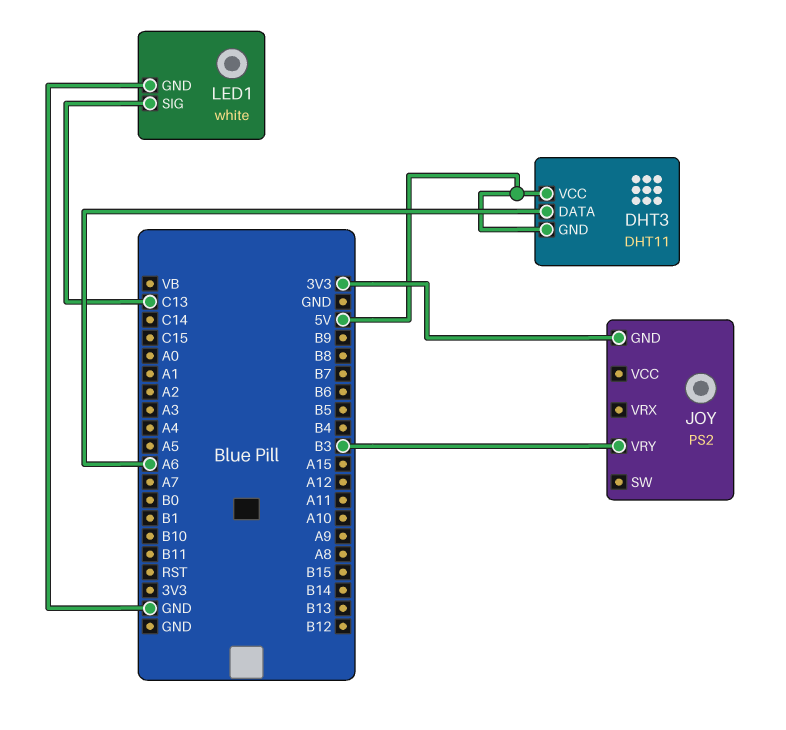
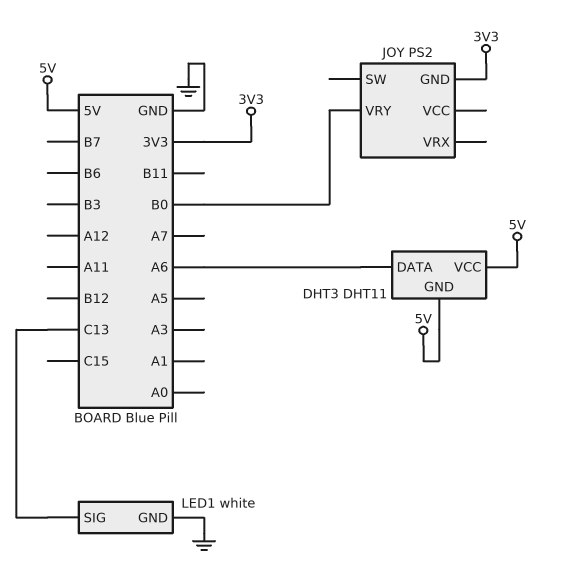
JOY pin VRY: B3 -> B0

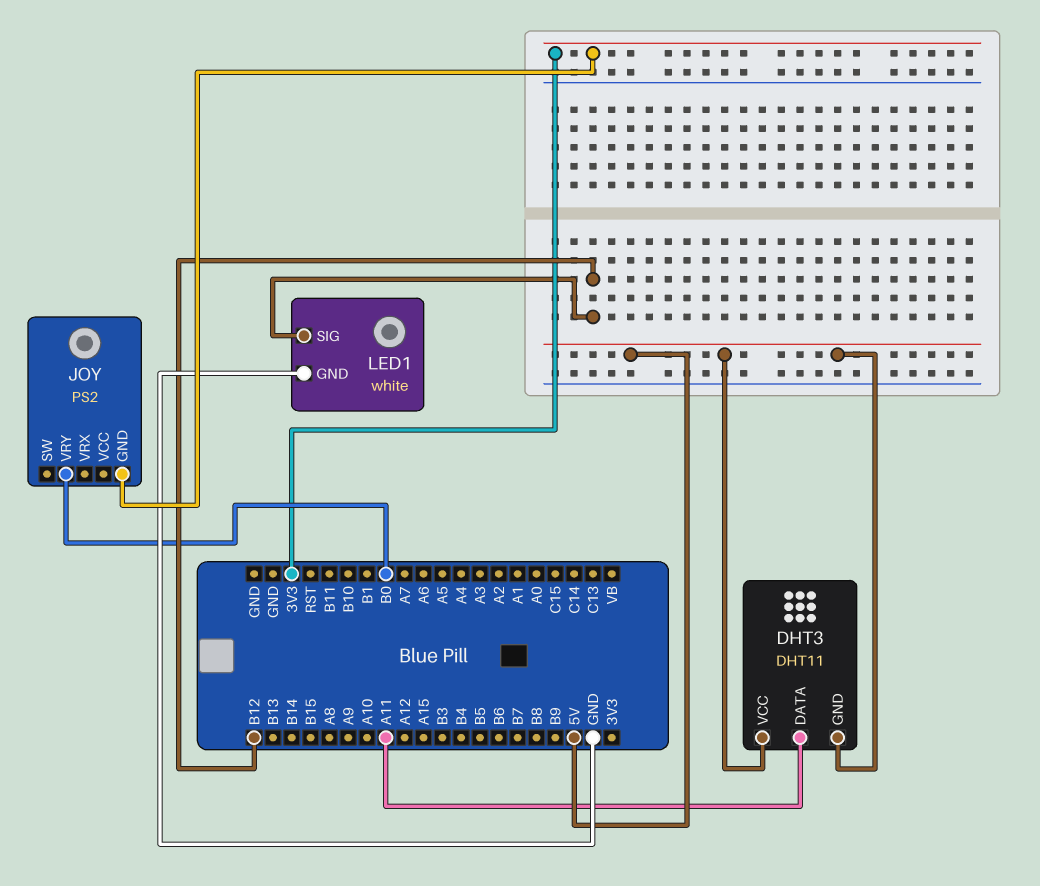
DHT3 pin DATA: A6 -> A11
LED1 pin SIG: C13 -> B12

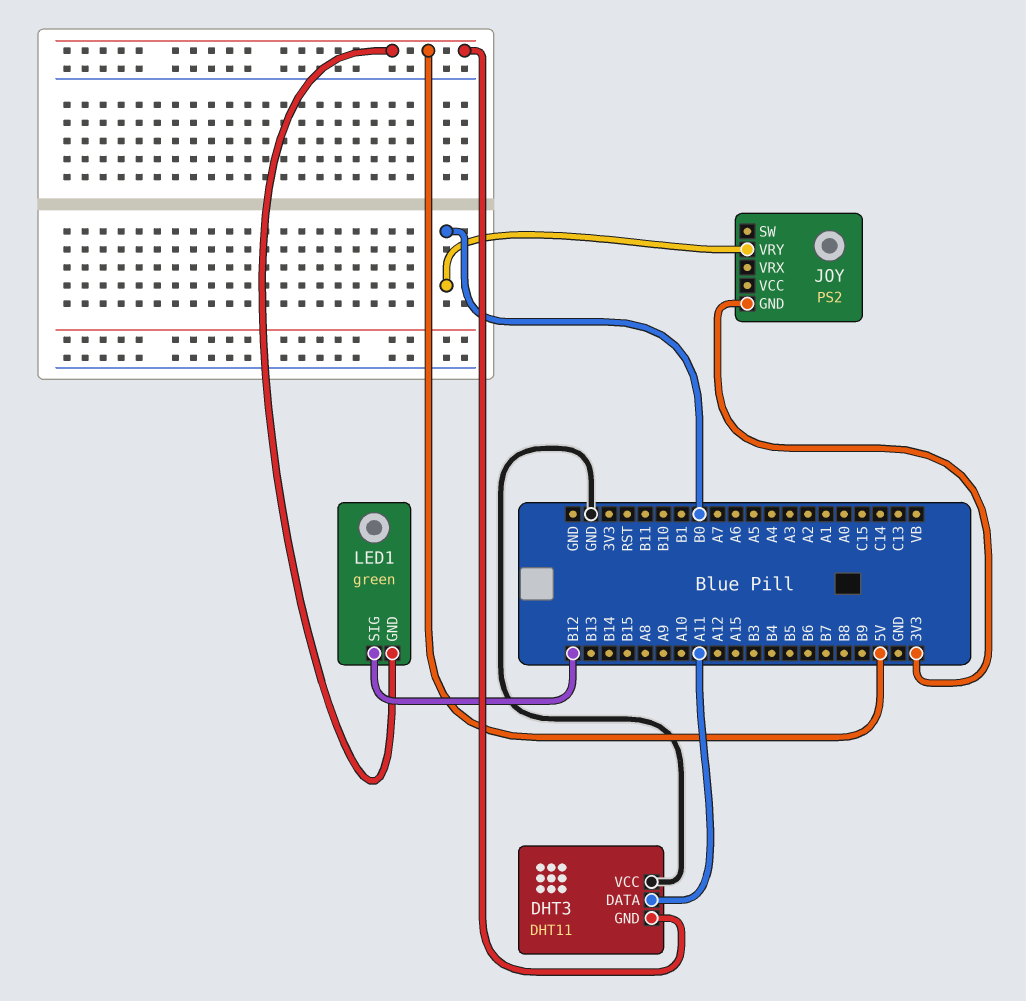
DHT3 pin VCC: 5V -> GND
LED1: white -> green
LED1 pin GND: GND -> 5V

